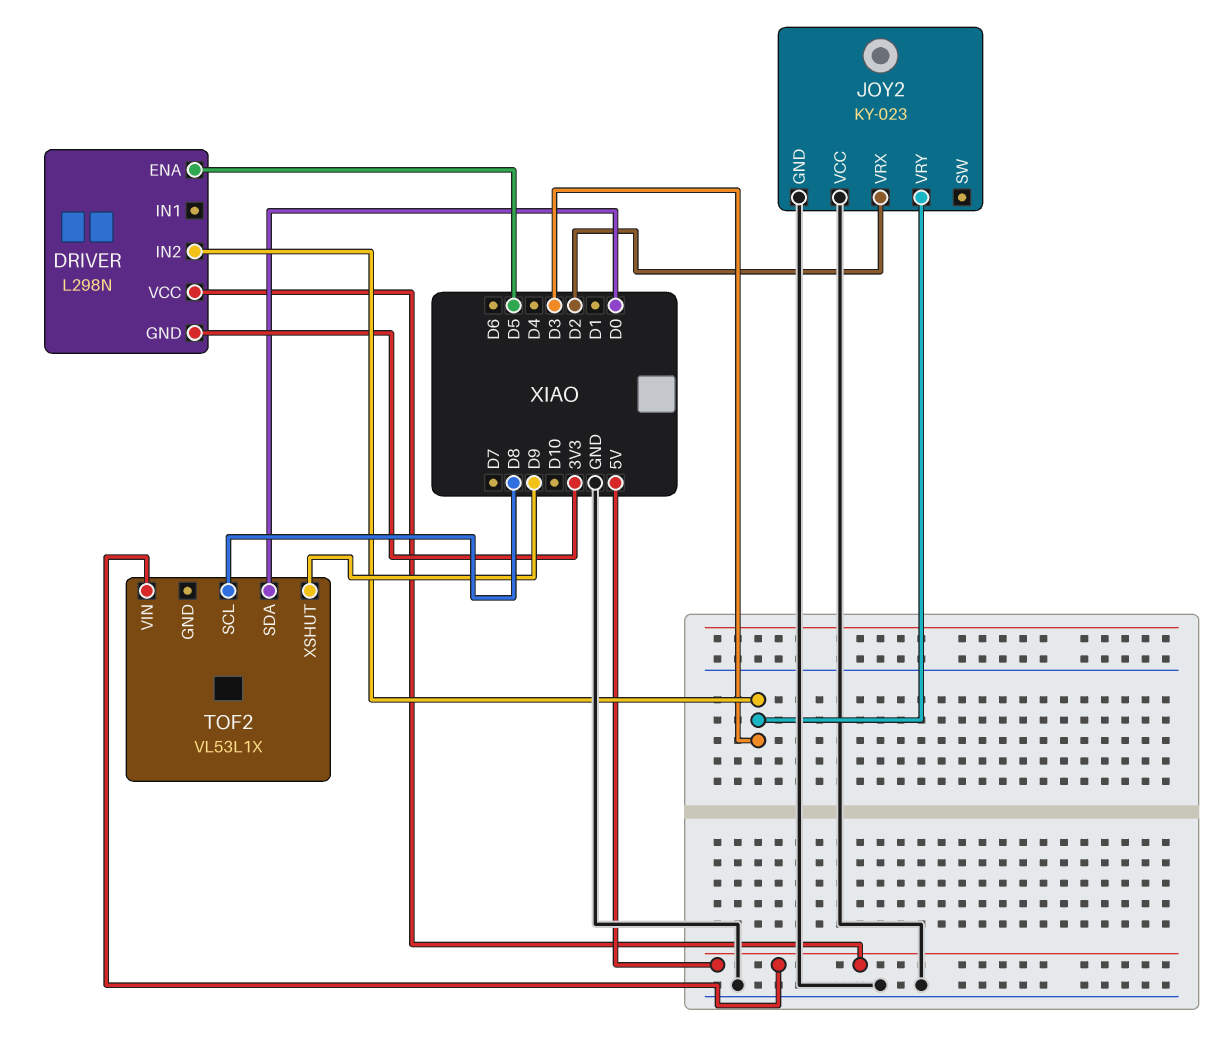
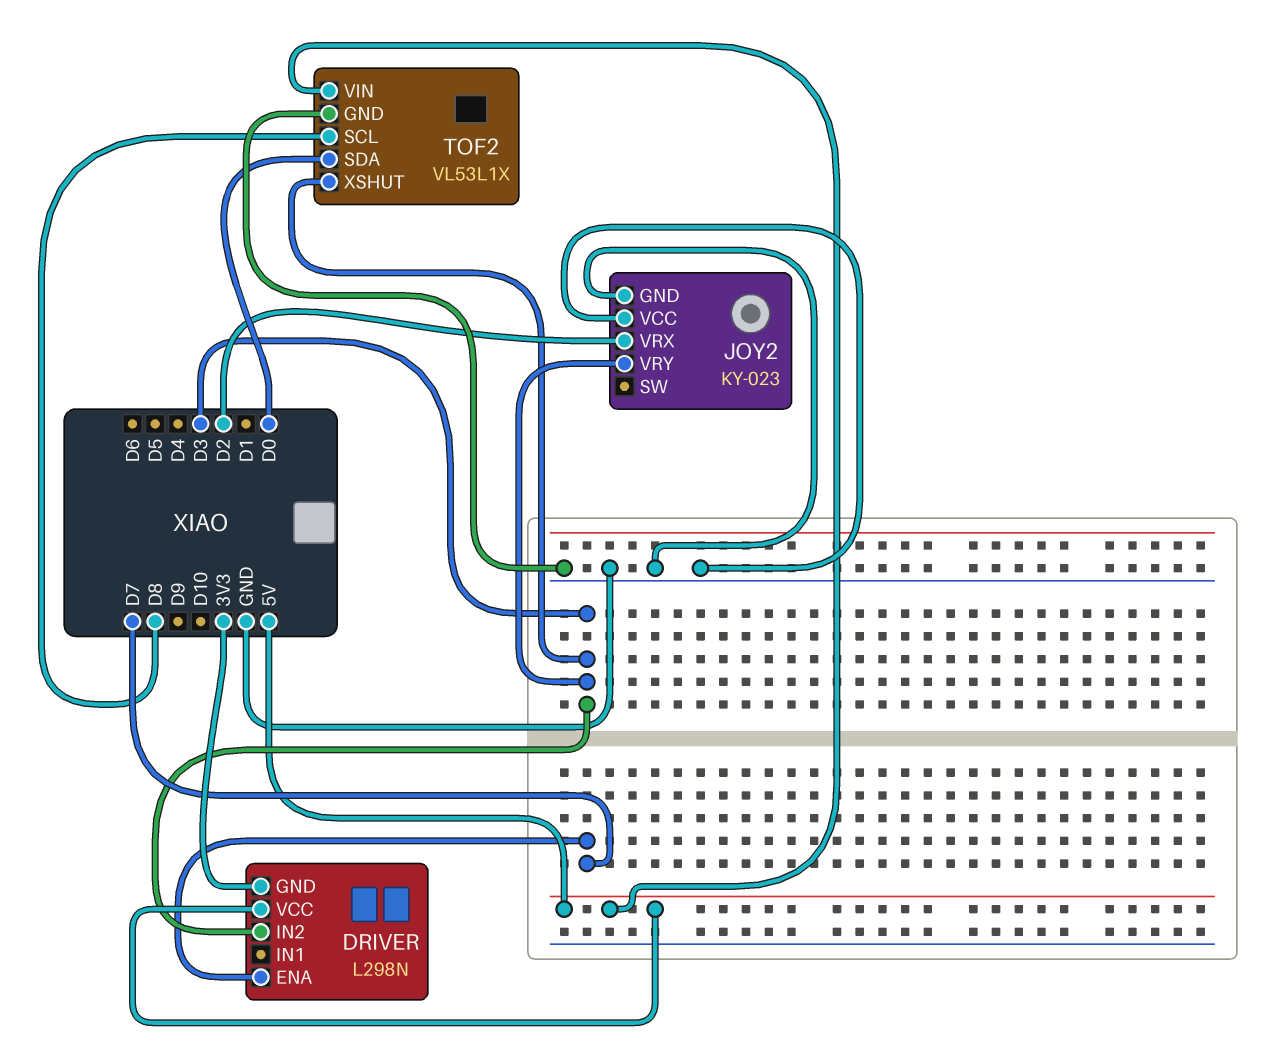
DRIVER pin ENA: D5 -> D7
TOF2 pin GND: none -> GND
TOF2 pin XSHUT: D9 -> D3

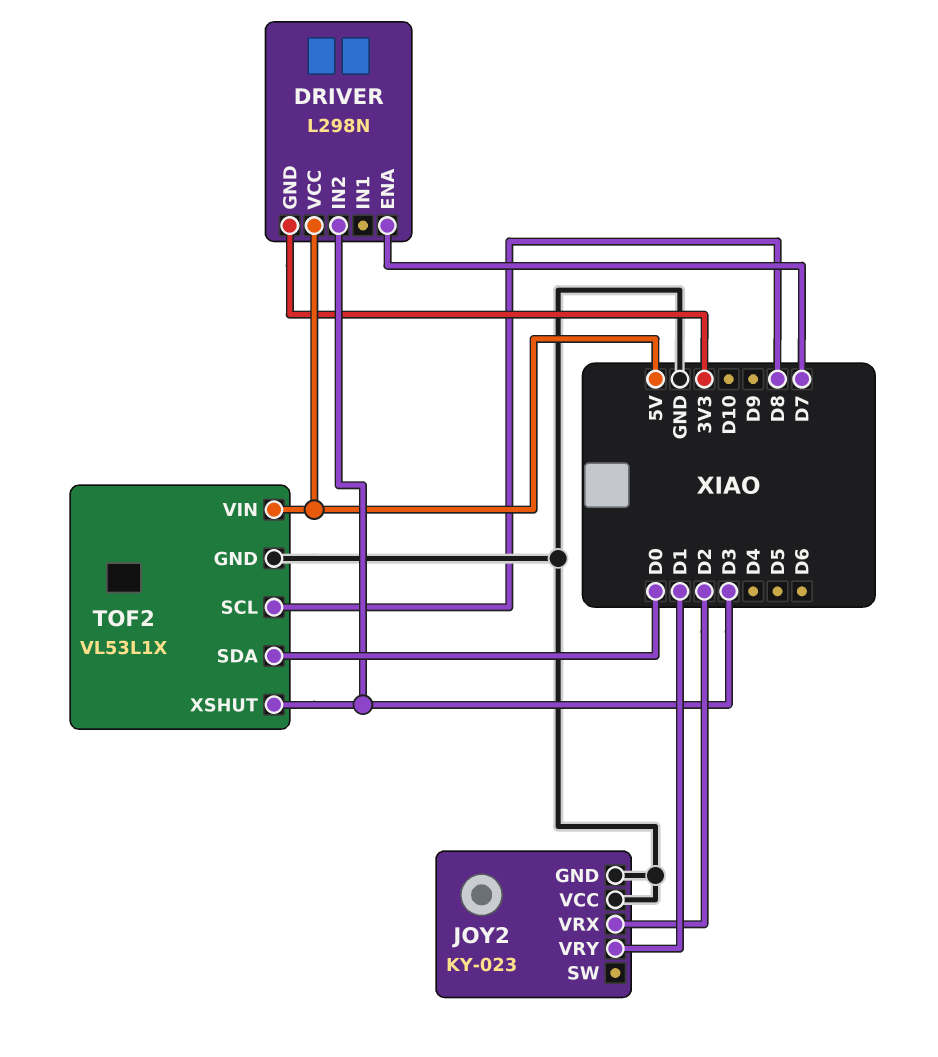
JOY2 pin VRY: D3 -> D1

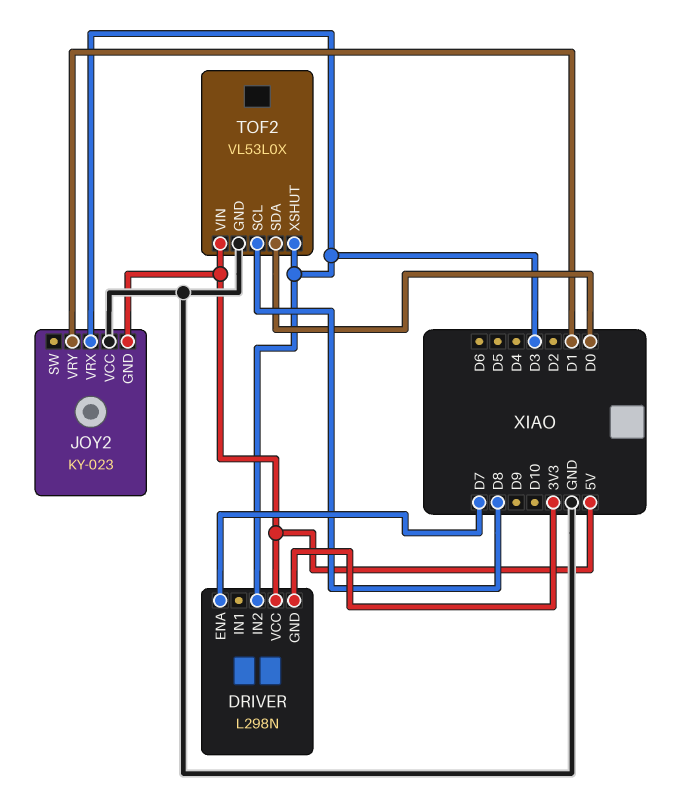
JOY2 pin GND: GND -> 5V
JOY2 pin VRX: D2 -> D3
TOF2: VL53L1X -> VL53L0X

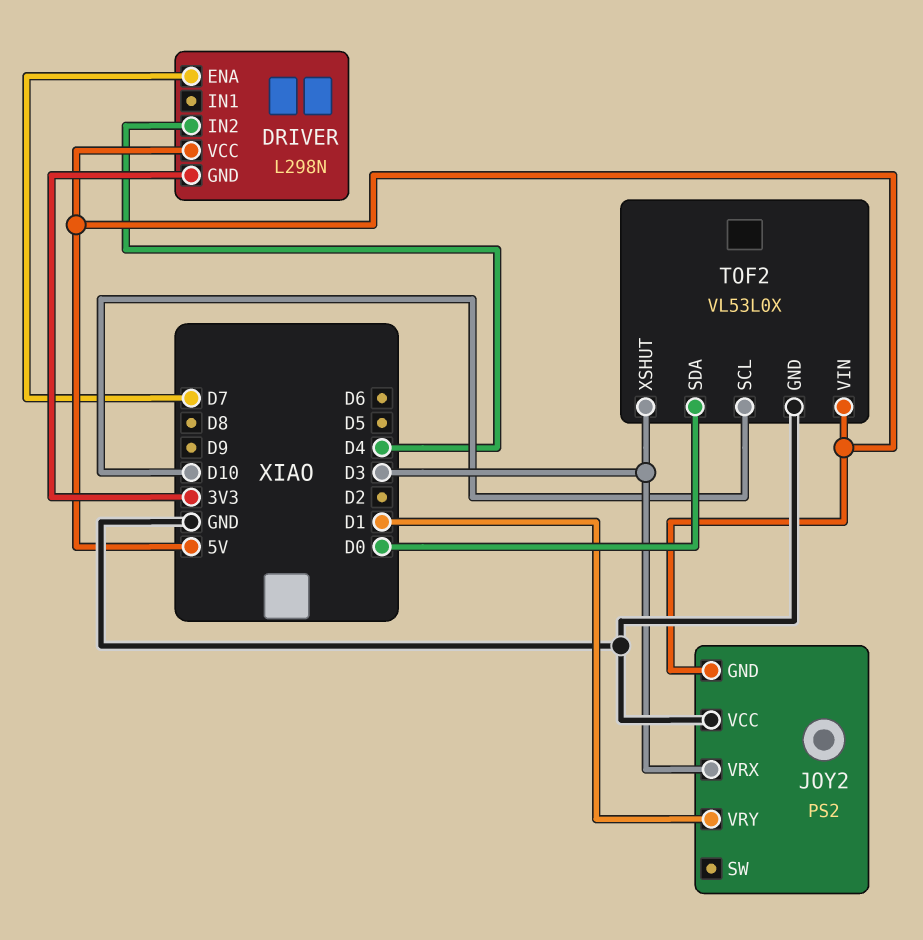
DRIVER pin IN2: D3 -> D4
JOY2: KY-023 -> PS2
TOF2 pin SCL: D8 -> D10

